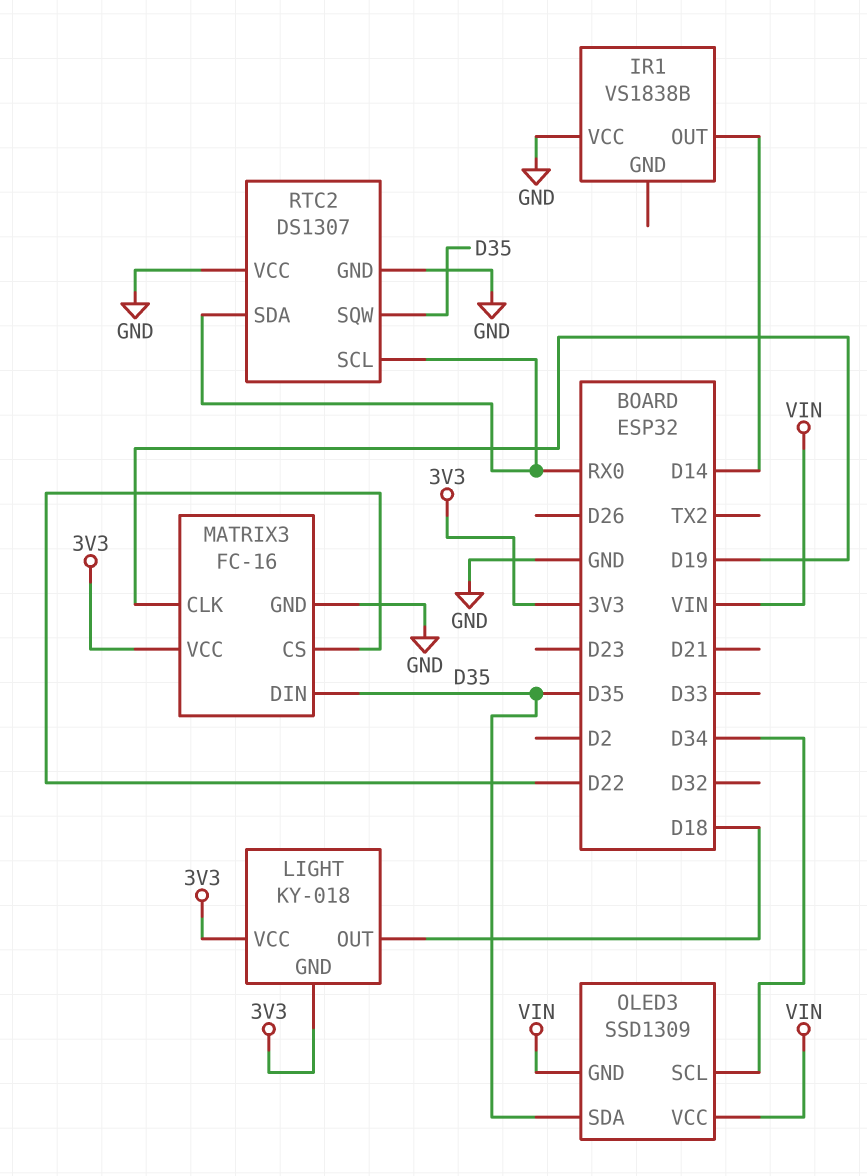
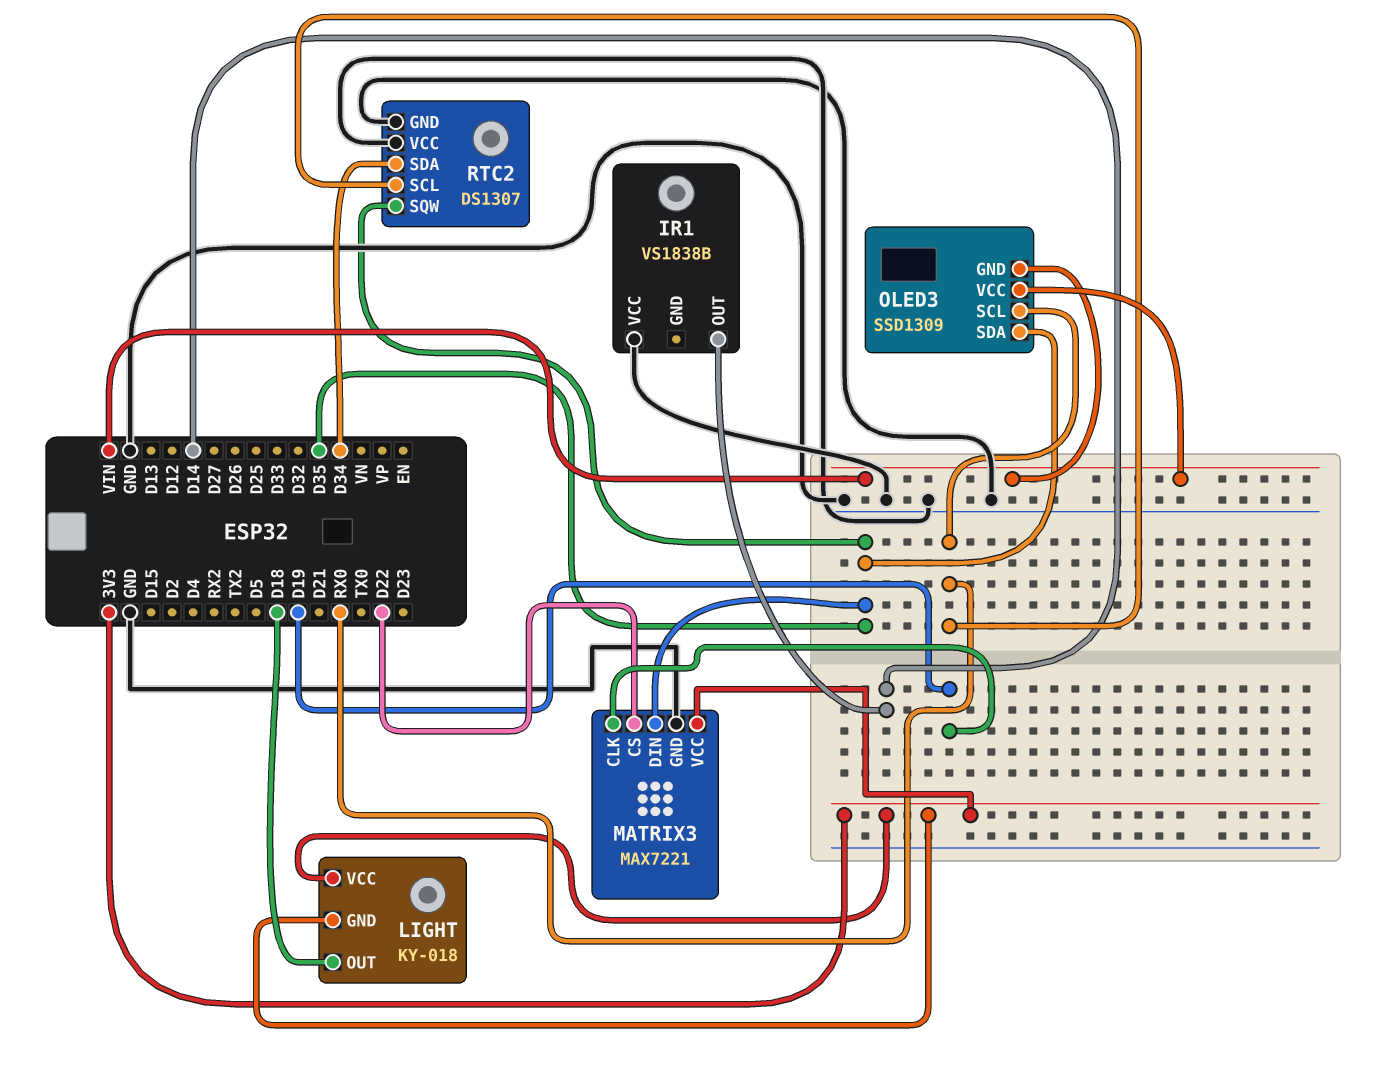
MATRIX3: FC-16 -> MAX7221
OLED3 pin SCL: D34 -> RX0
RTC2 pin SDA: RX0 -> D34

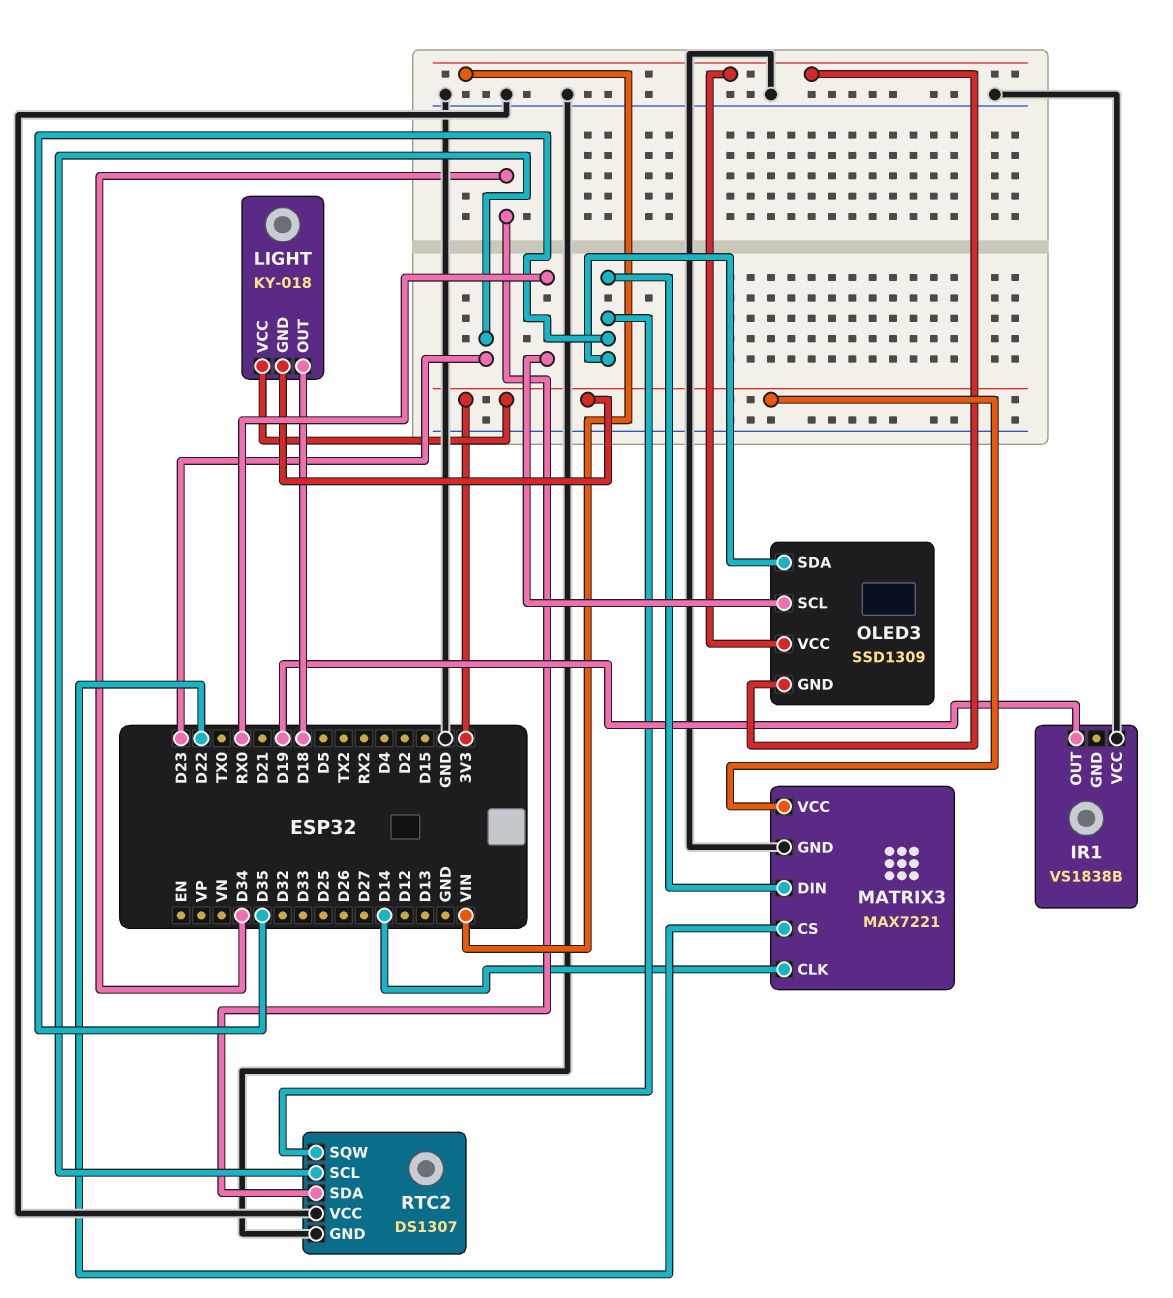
IR1 pin OUT: D14 -> D19
MATRIX3 pin CLK: D19 -> D14
RTC2 pin SCL: RX0 -> D23

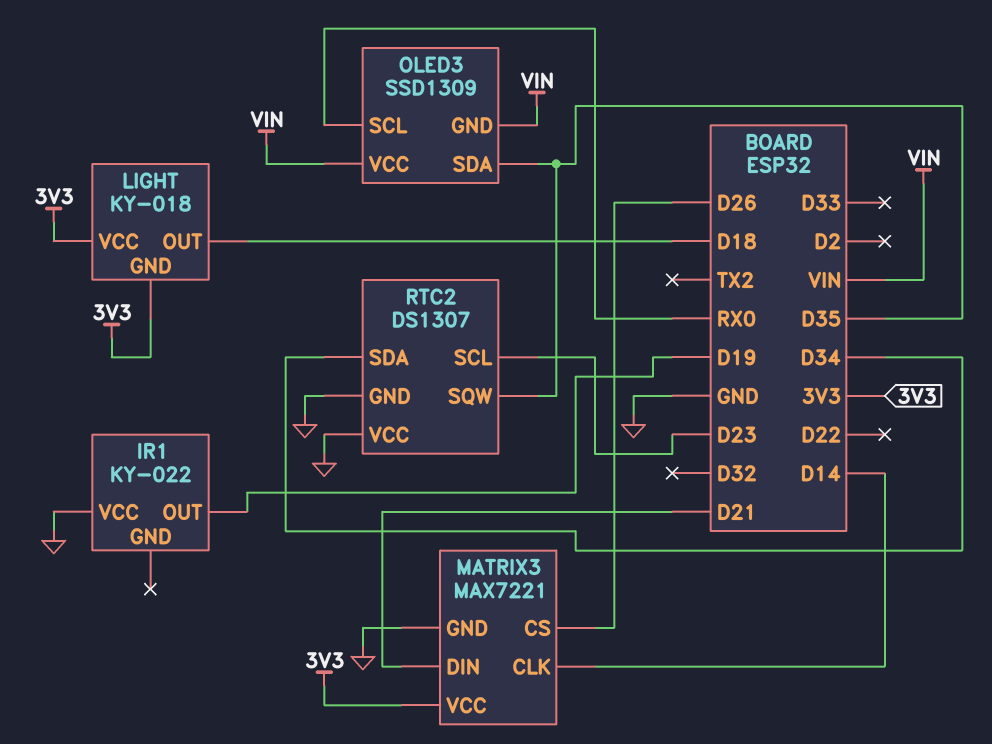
IR1: VS1838B -> KY-022
MATRIX3 pin CS: D22 -> D26
MATRIX3 pin DIN: D35 -> D21

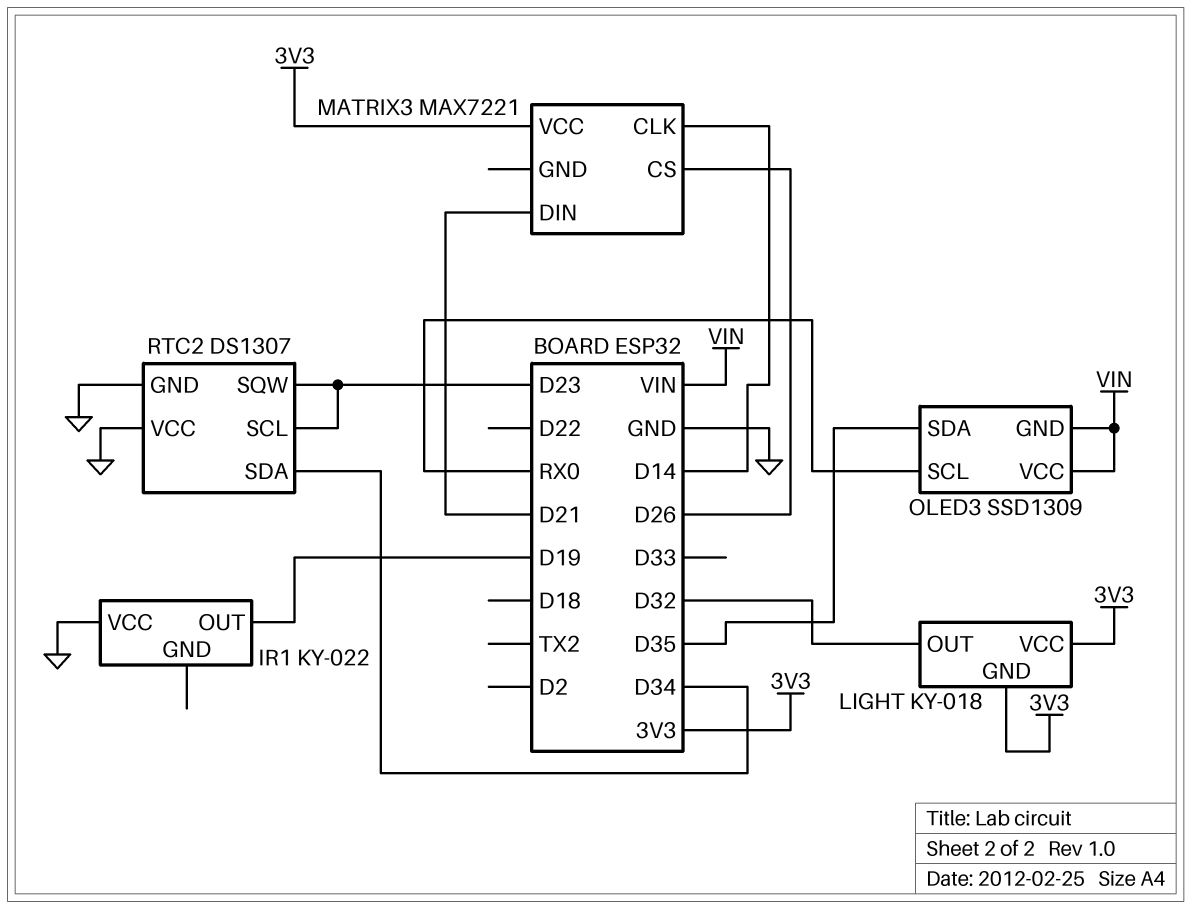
LIGHT pin OUT: D18 -> D32
MATRIX3 pin GND: GND -> none
RTC2 pin SQW: D35 -> D23

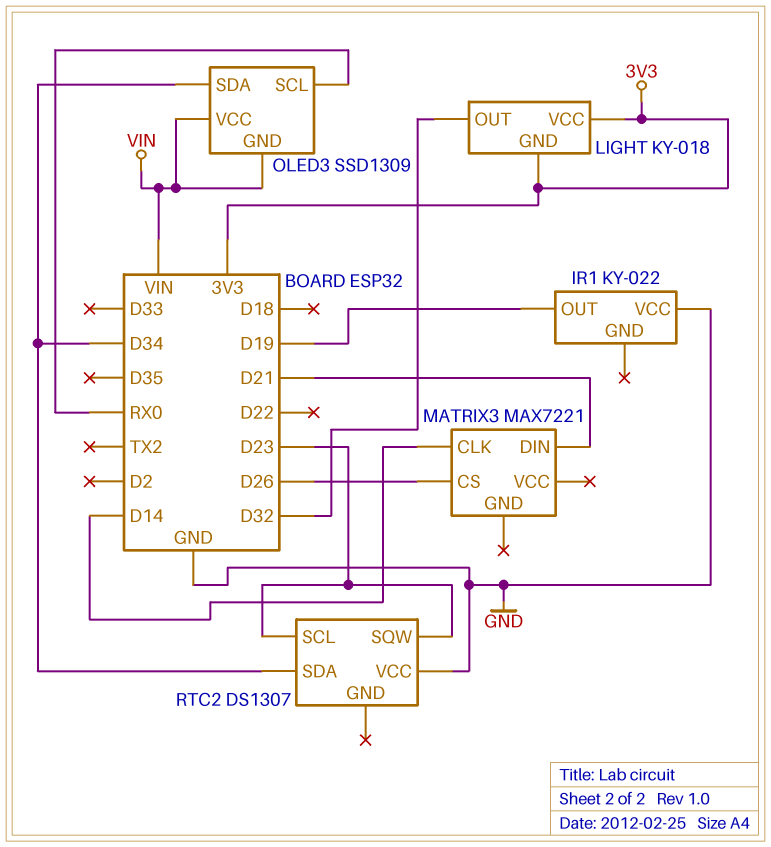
MATRIX3 pin VCC: 3V3 -> none
OLED3 pin SDA: D35 -> D34
RTC2 pin GND: GND -> none

